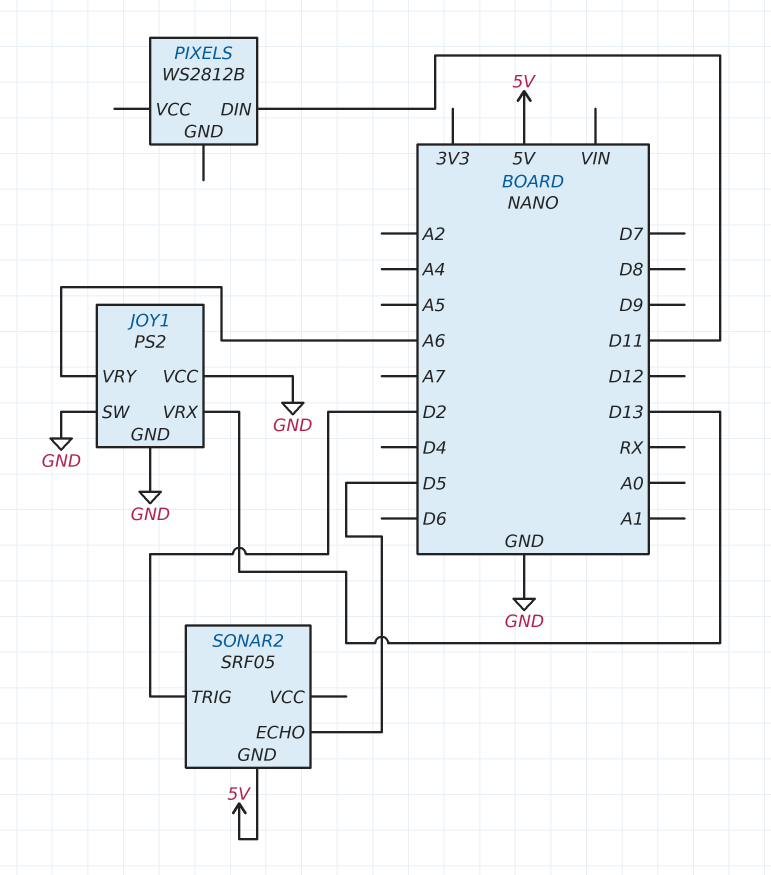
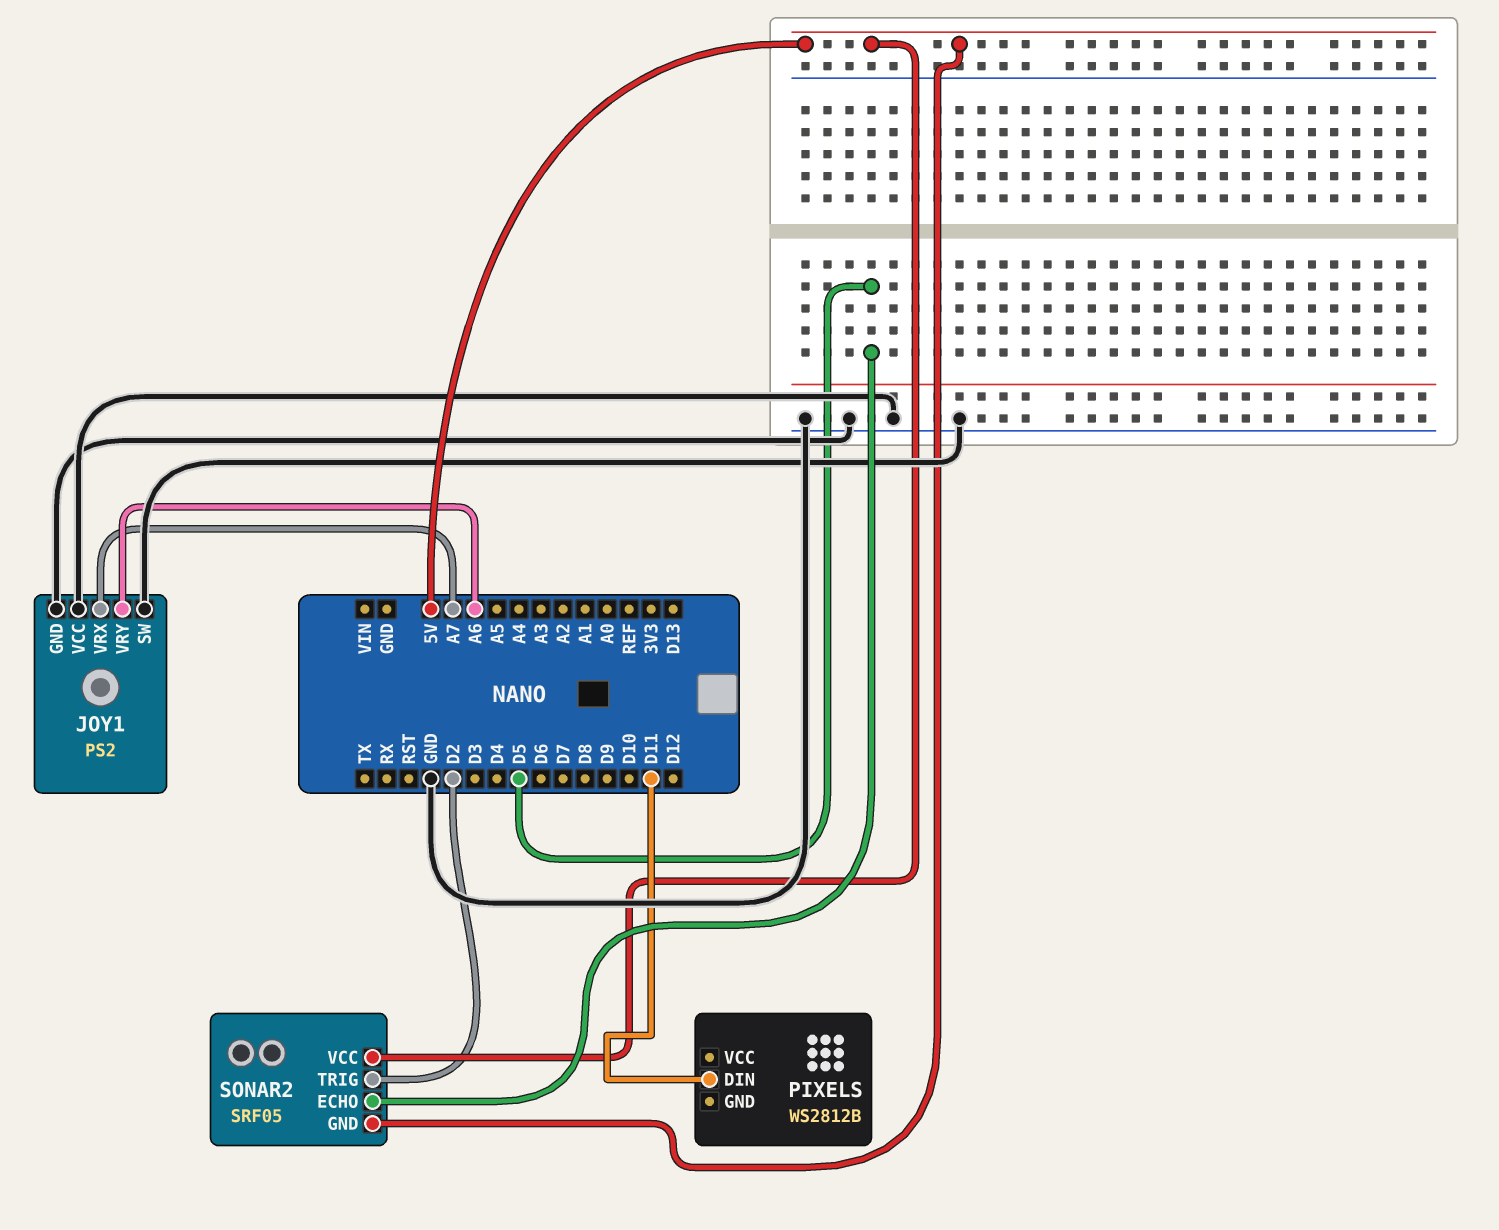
JOY1 pin VRX: D13 -> A7
SONAR2 pin VCC: none -> 5V

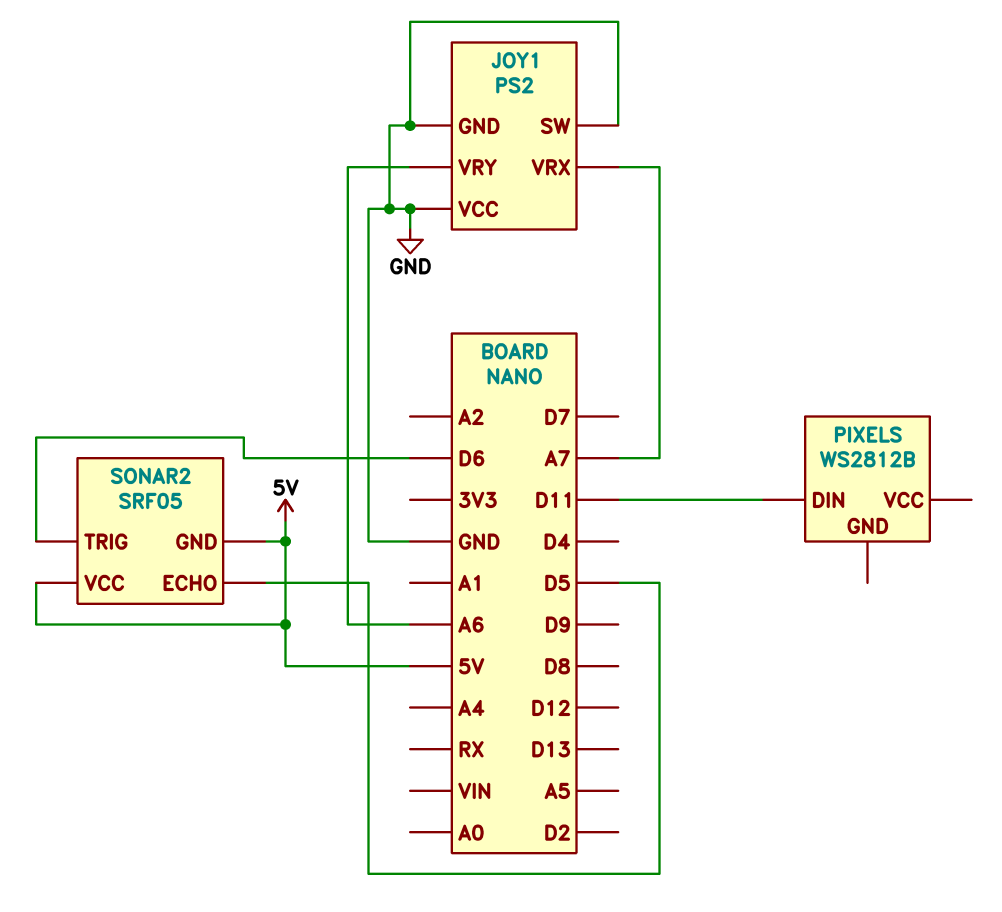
SONAR2 pin TRIG: D2 -> D6

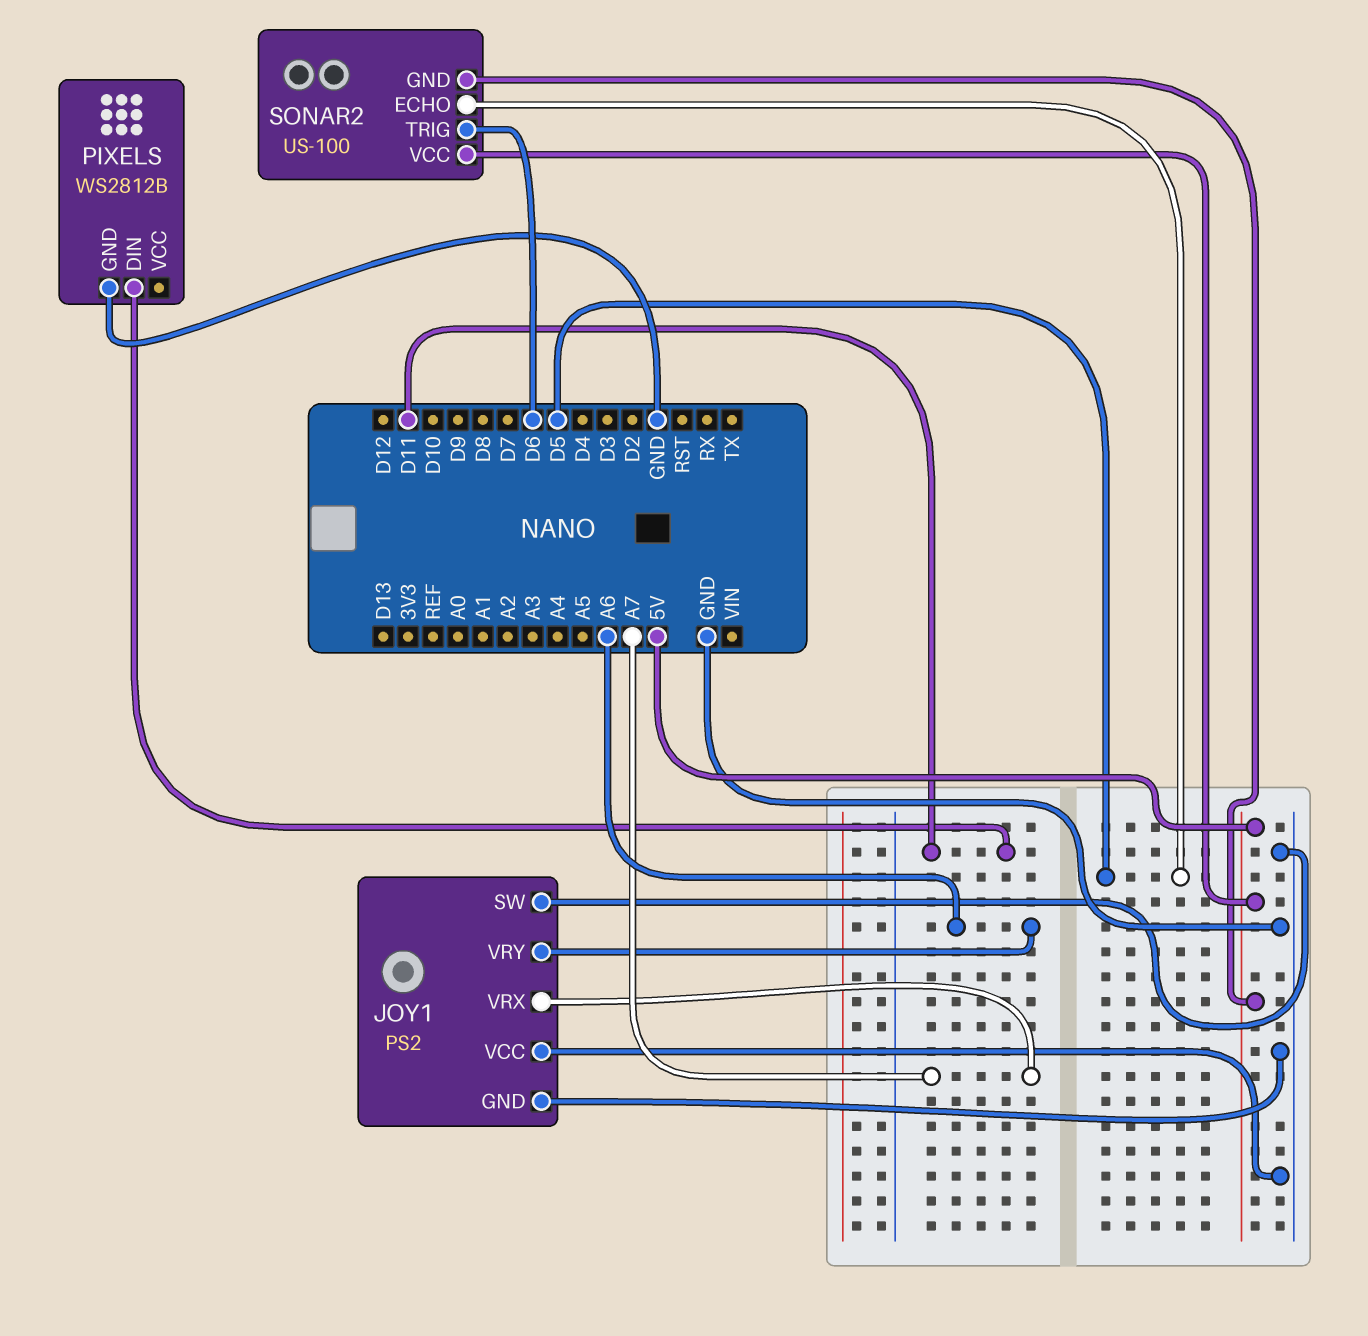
PIXELS pin GND: none -> GND
SONAR2: SRF05 -> US-100

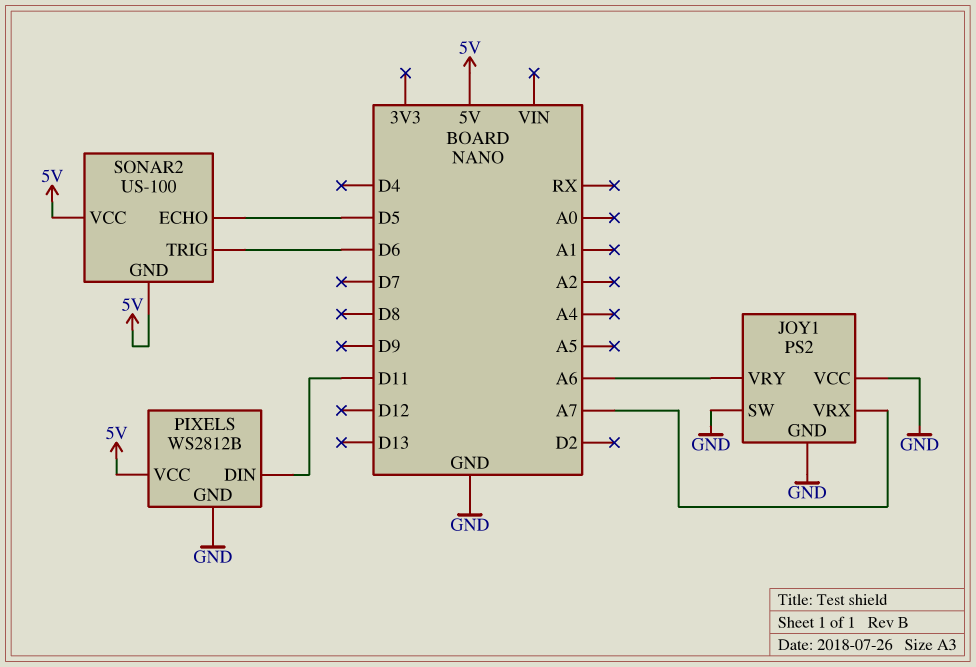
PIXELS pin VCC: none -> 5V

